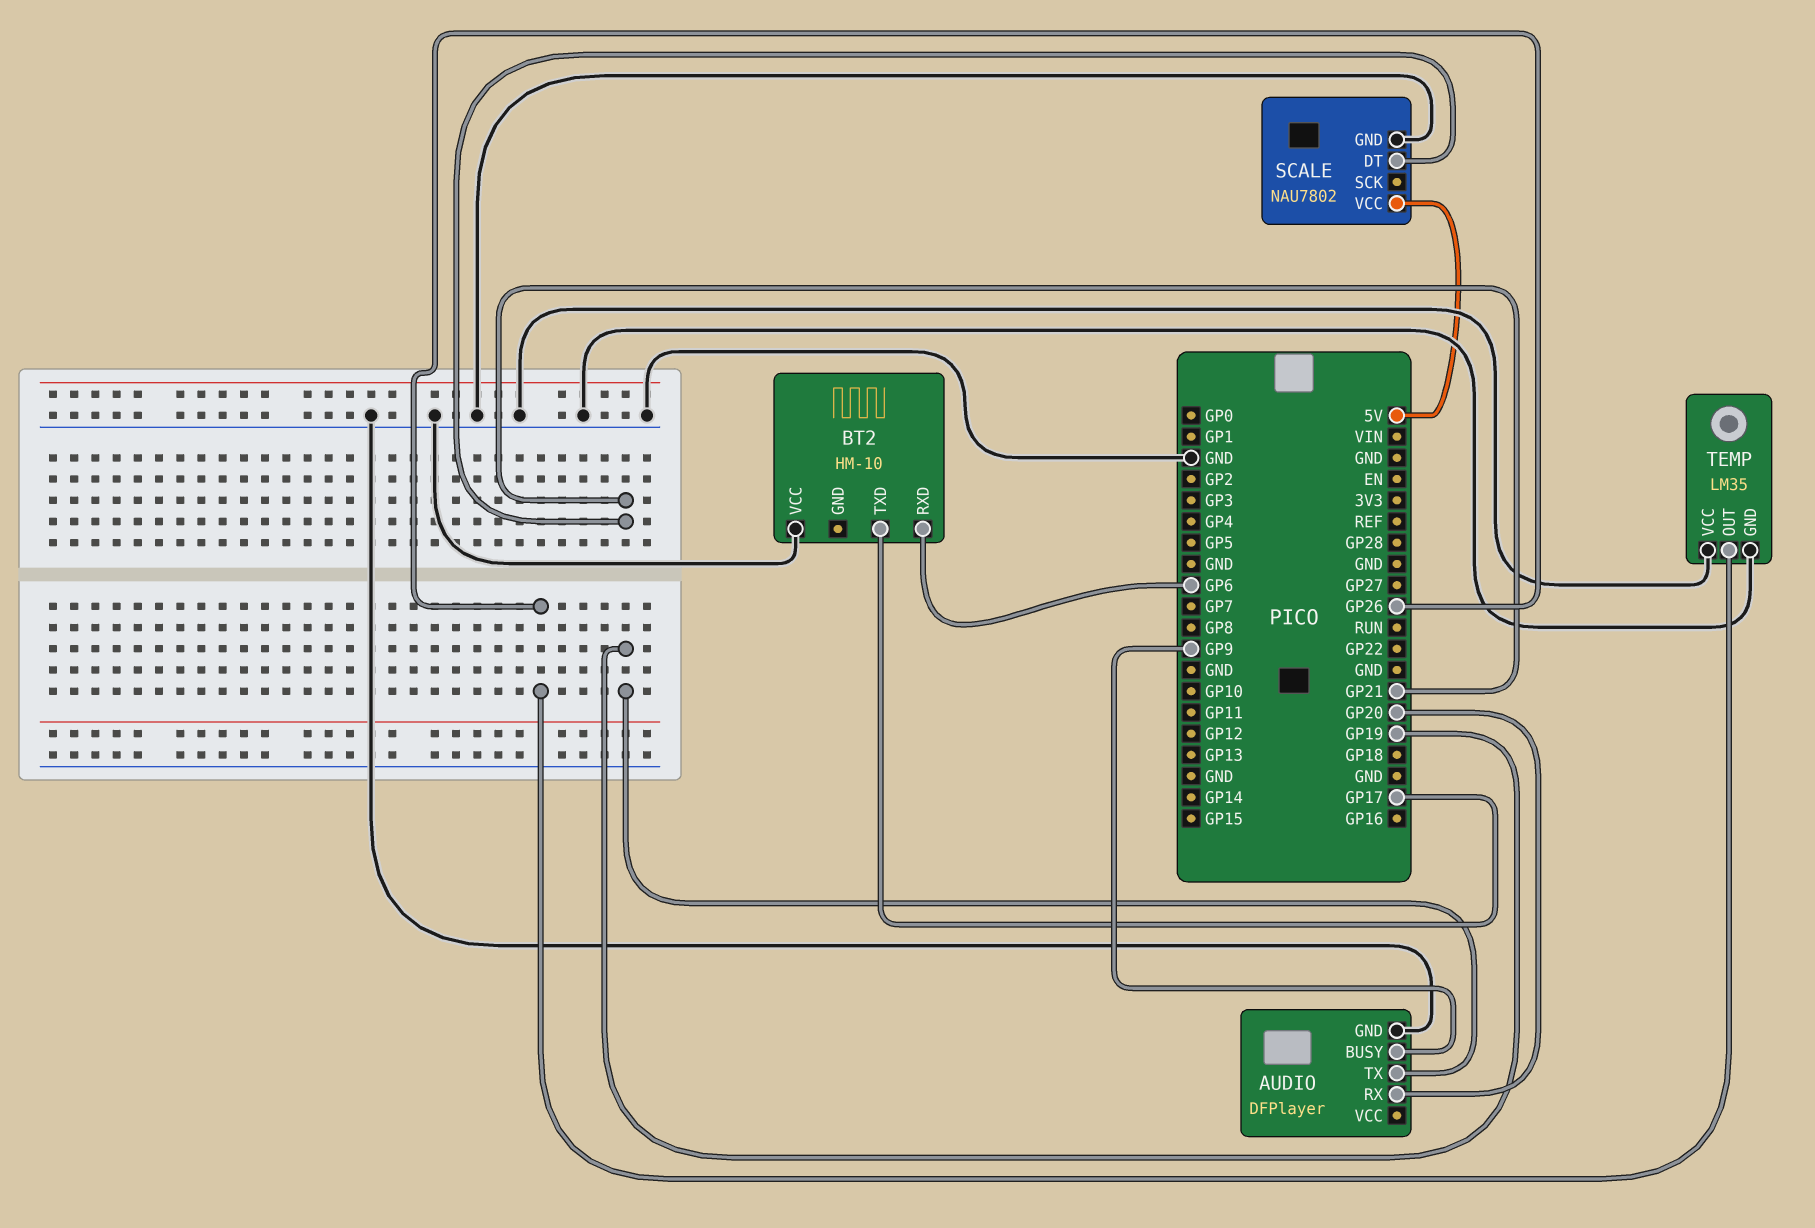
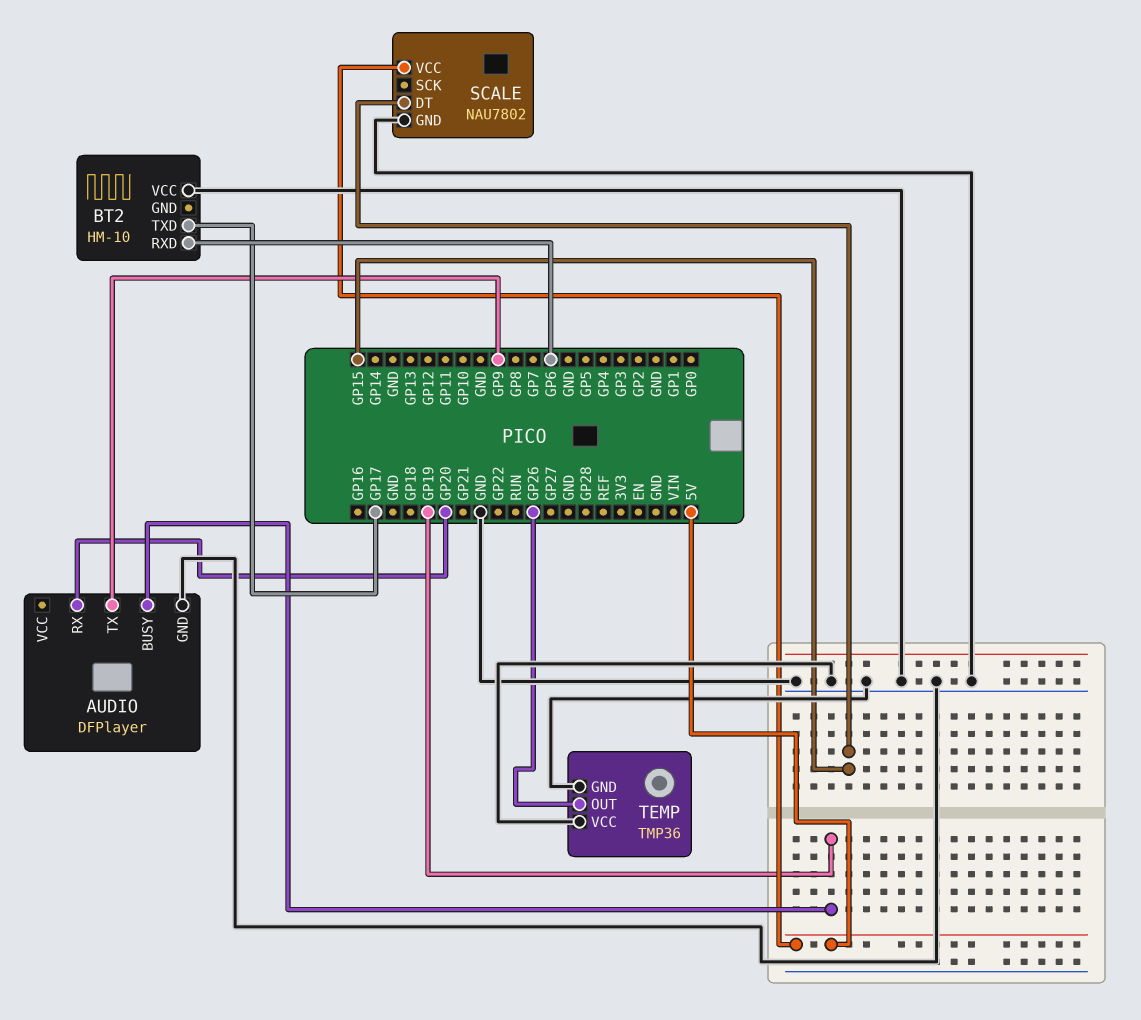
AUDIO pin BUSY: GP9 -> GP19
AUDIO pin TX: GP19 -> GP9
SCALE pin DT: GP21 -> GP15
TEMP: LM35 -> TMP36

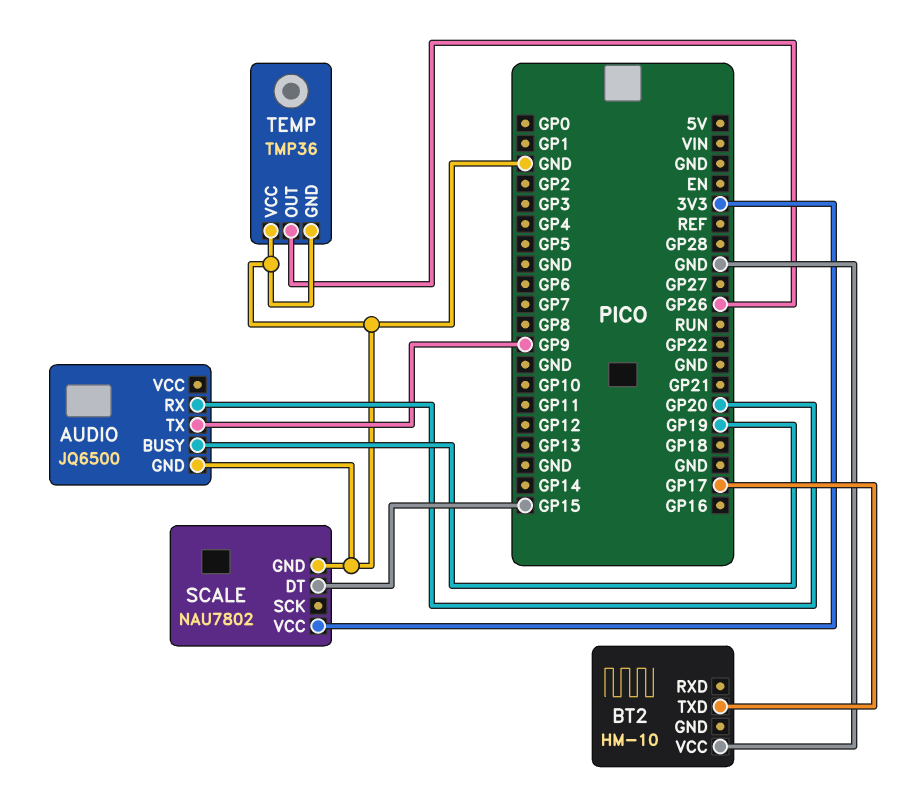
AUDIO: DFPlayer -> JQ6500
BT2 pin RXD: GP6 -> none
SCALE pin VCC: 5V -> 3V3

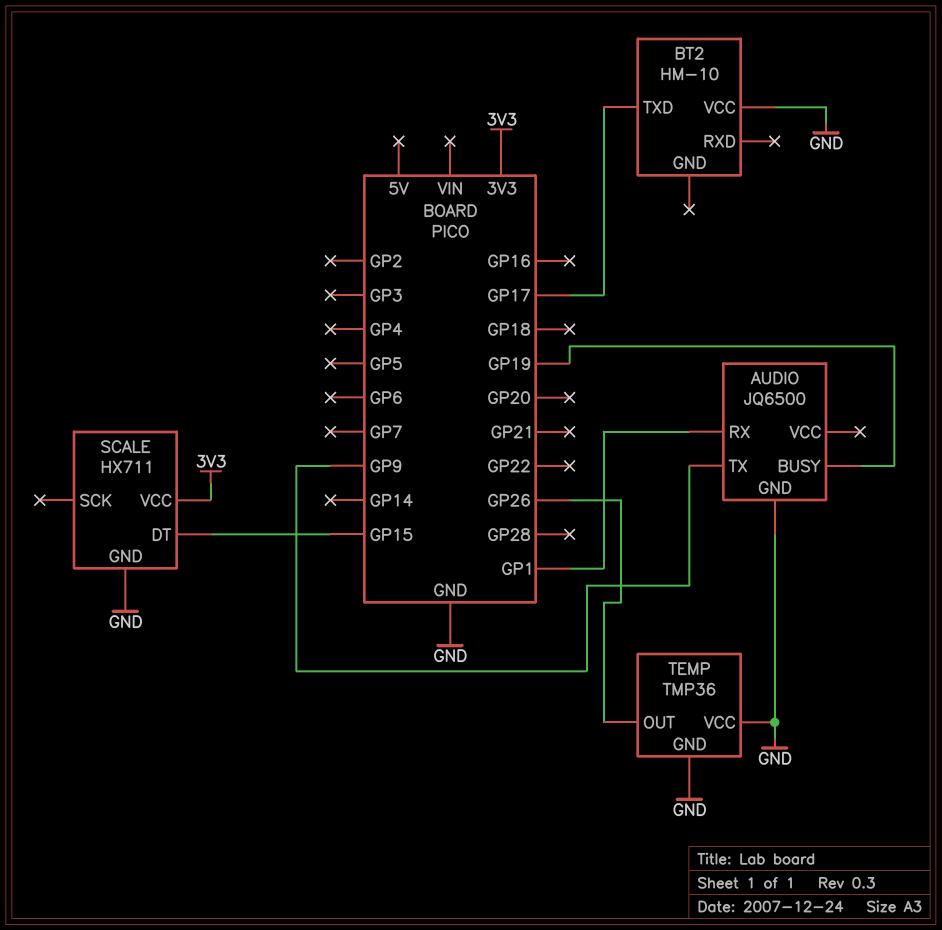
AUDIO pin RX: GP20 -> GP1
SCALE: NAU7802 -> HX711

